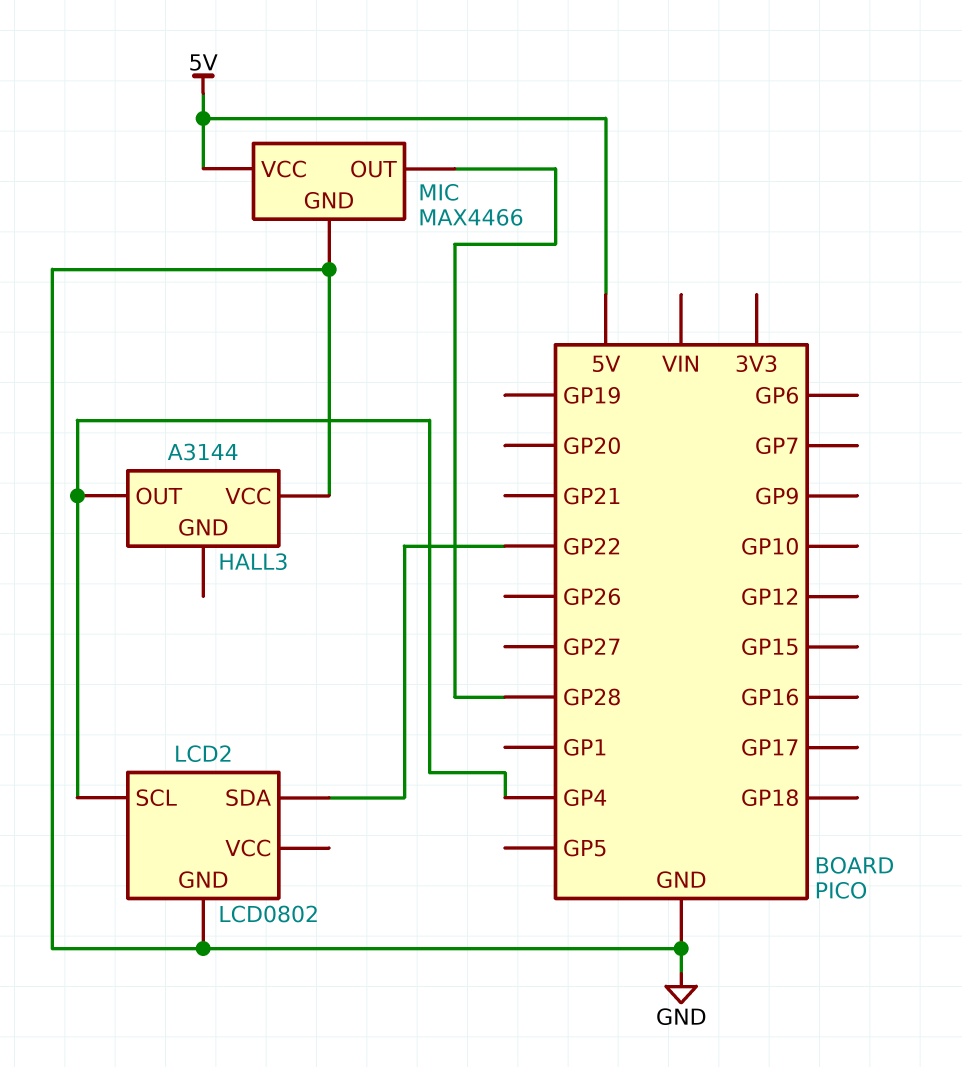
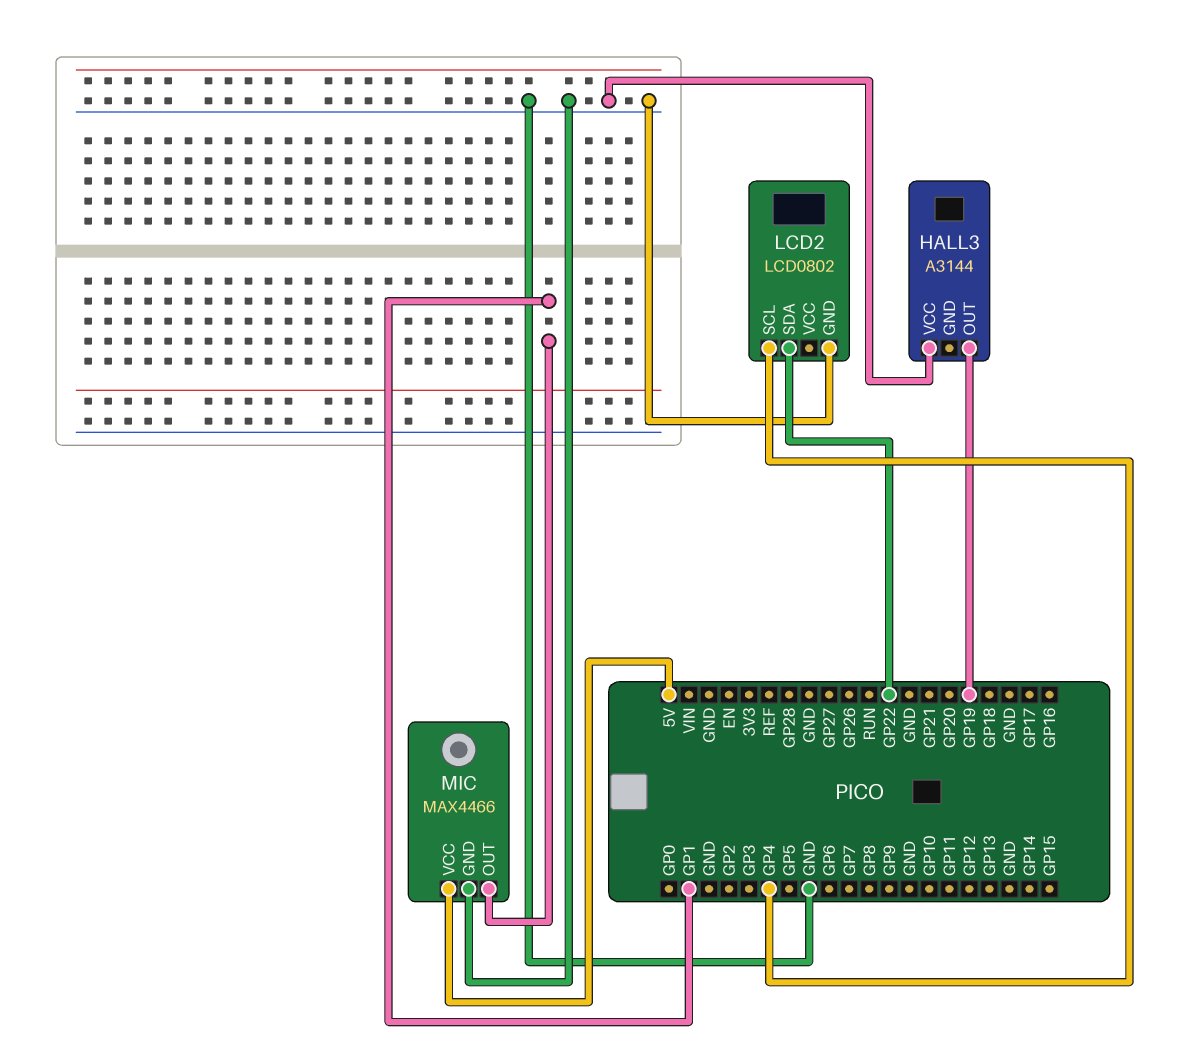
HALL3 pin OUT: GP4 -> GP19
MIC pin OUT: GP28 -> GP1

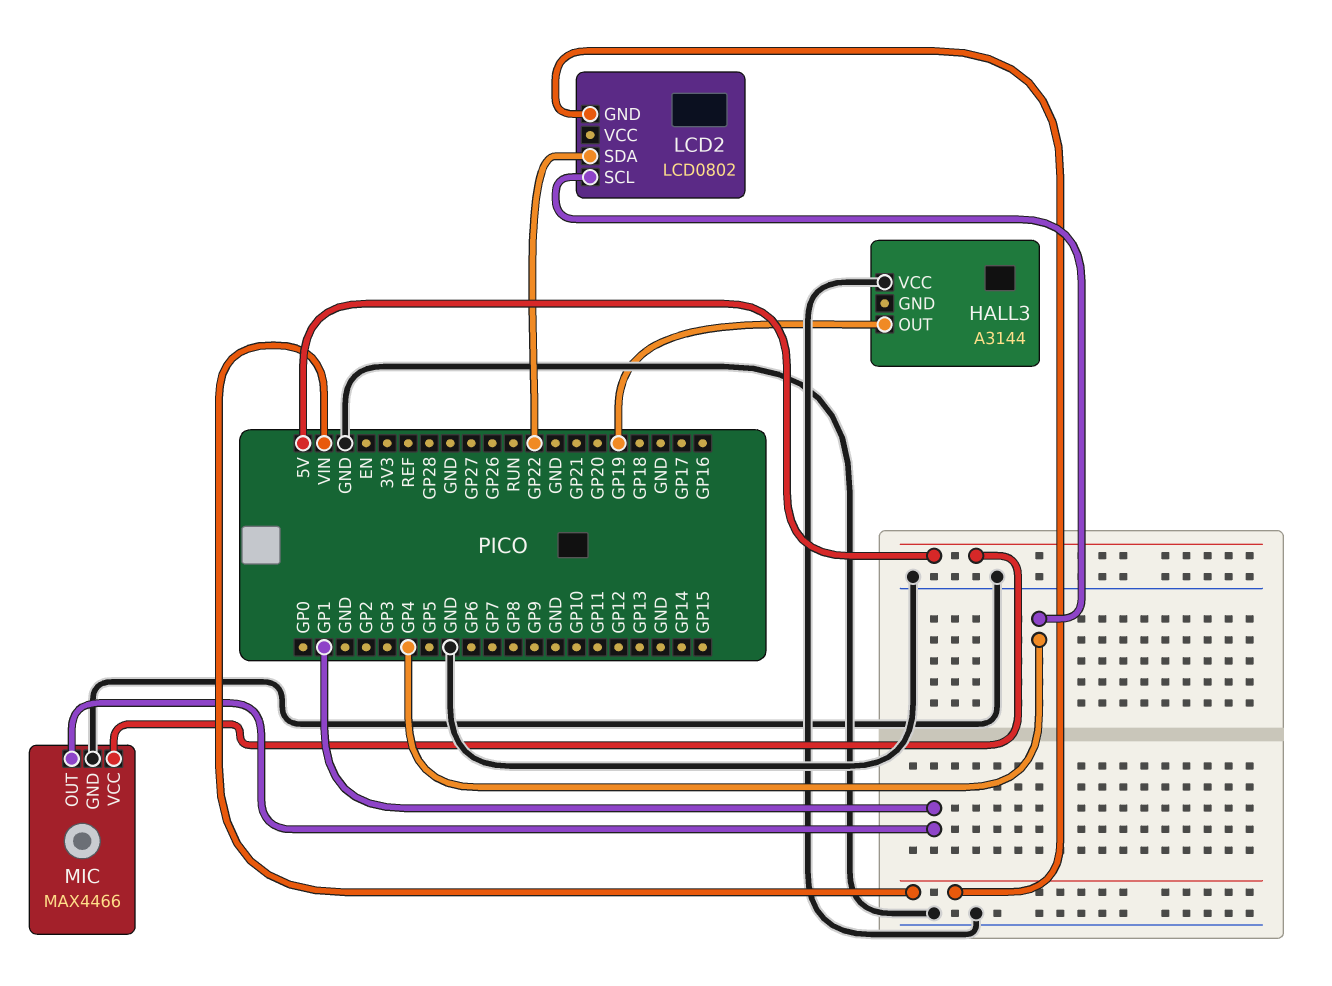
LCD2 pin GND: GND -> VIN

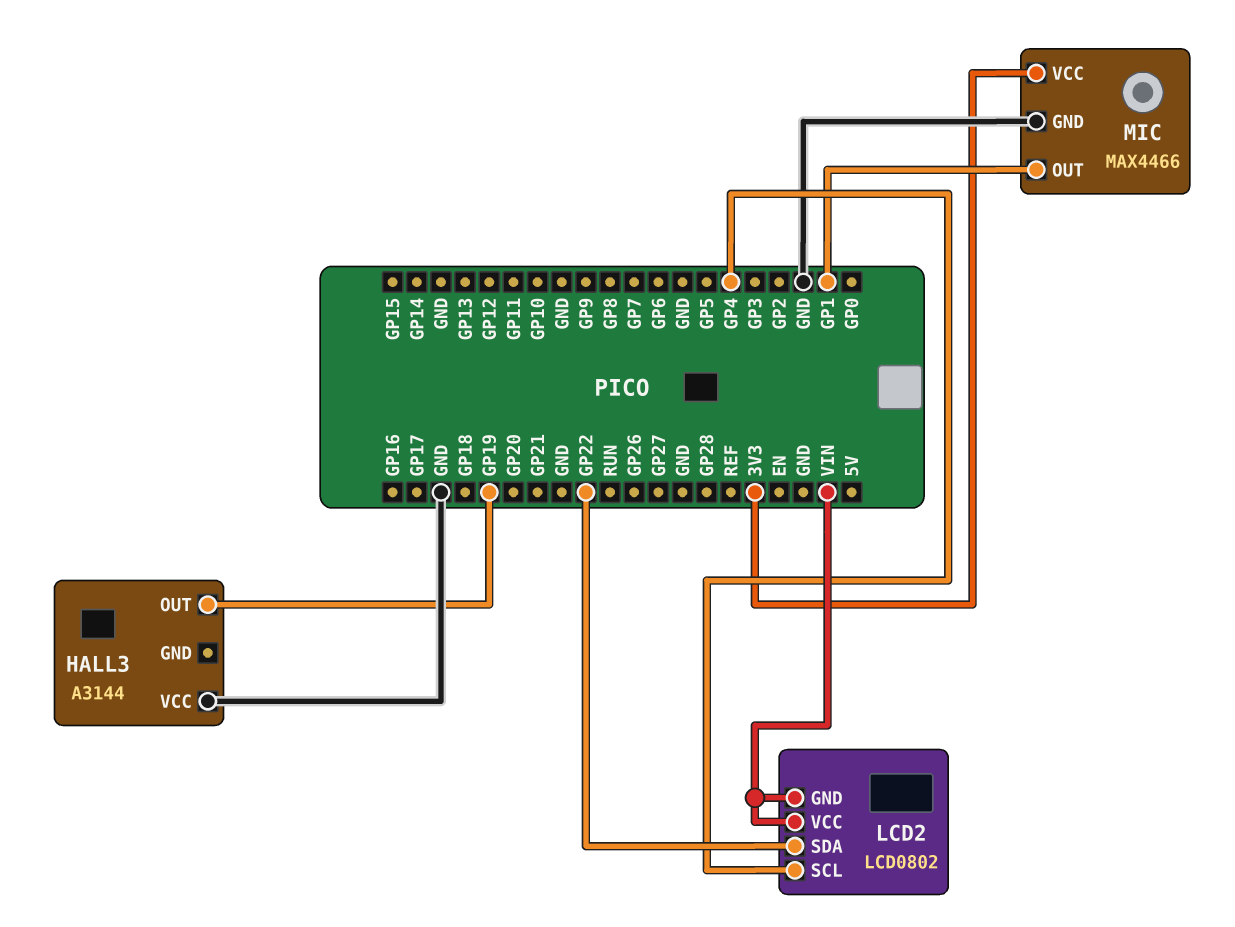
LCD2 pin VCC: none -> VIN
MIC pin VCC: 5V -> 3V3

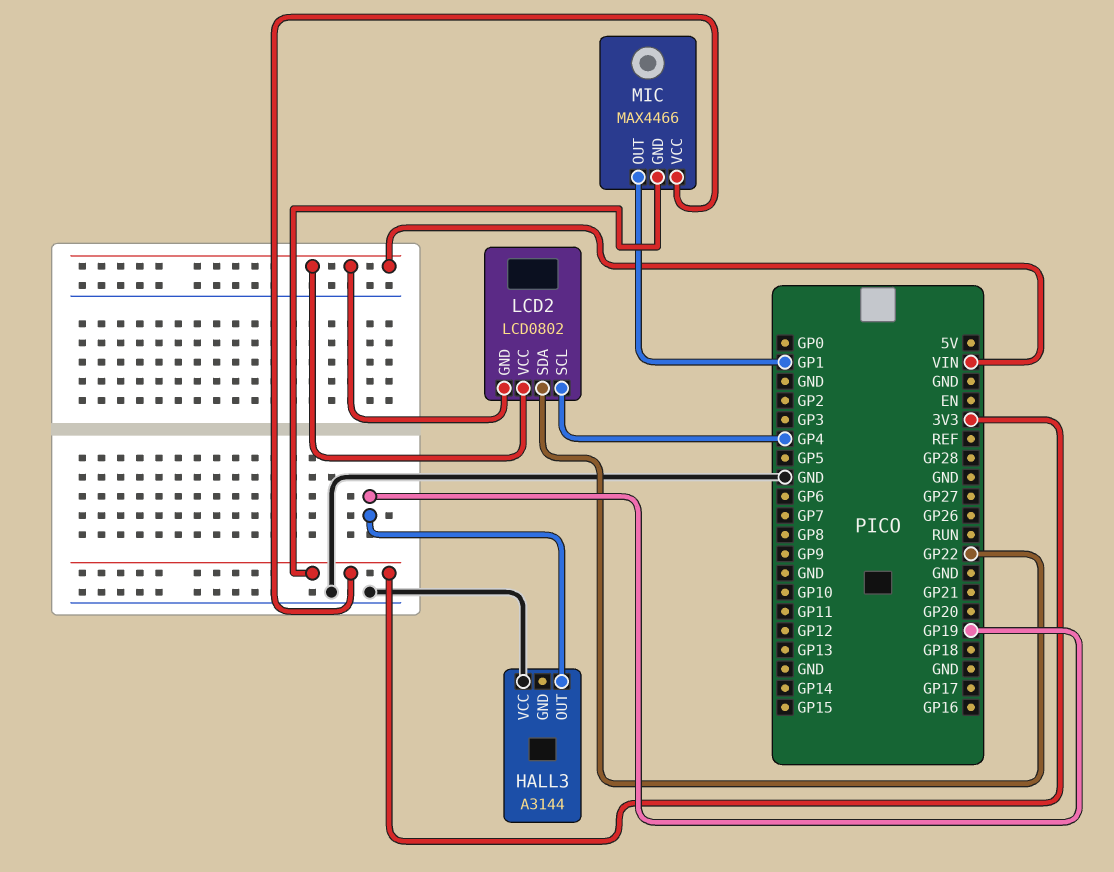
MIC pin GND: GND -> 3V3

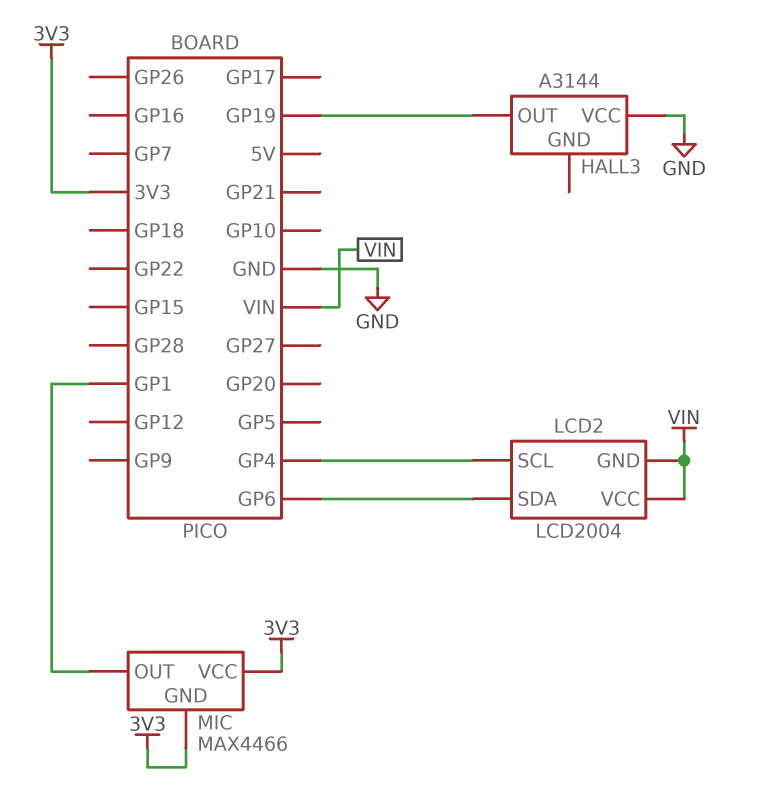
LCD2: LCD0802 -> LCD2004
LCD2 pin SDA: GP22 -> GP6

